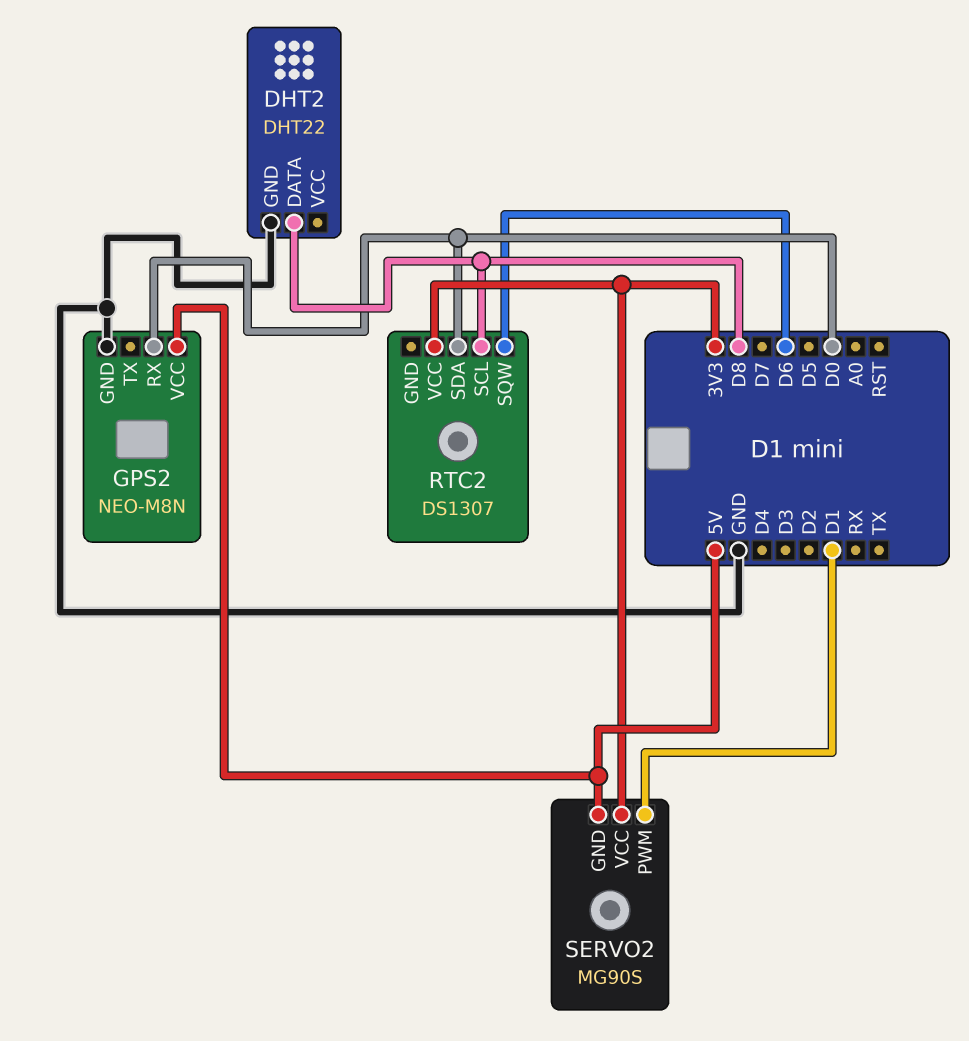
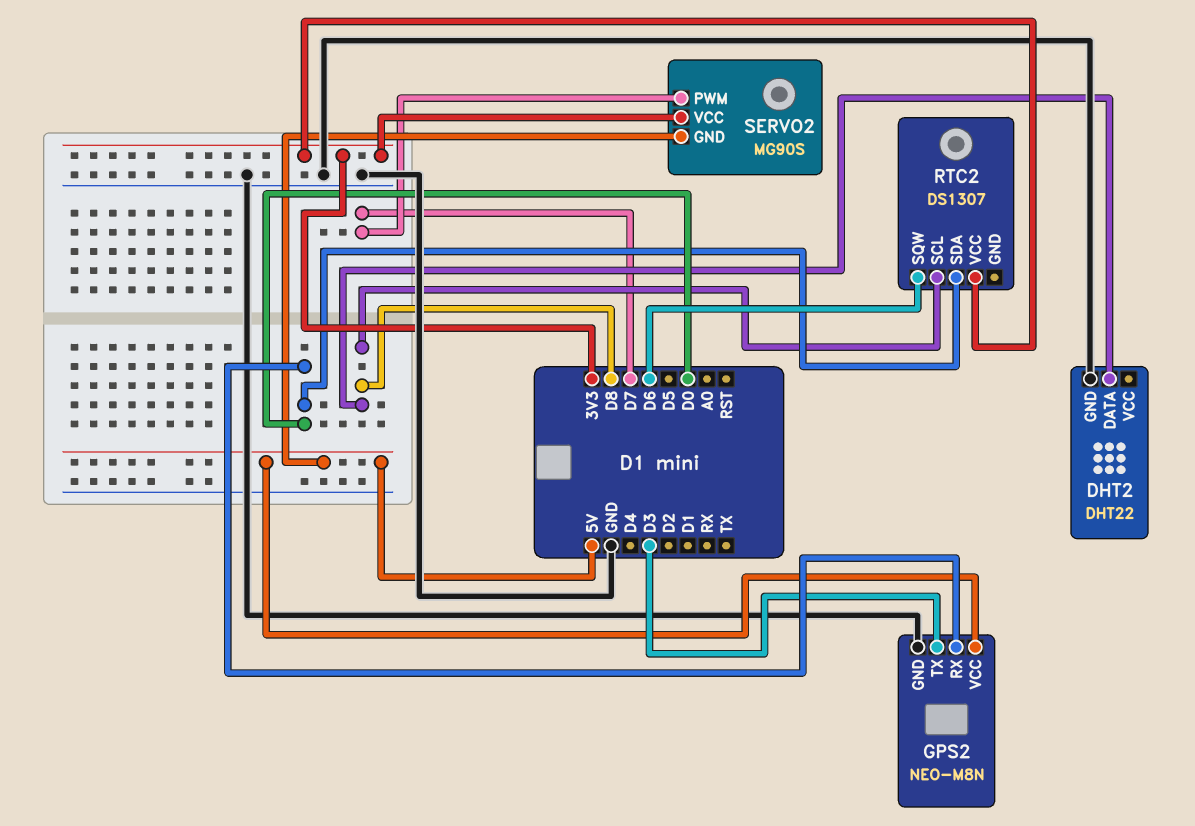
GPS2 pin TX: none -> D3
SERVO2 pin PWM: D1 -> D7

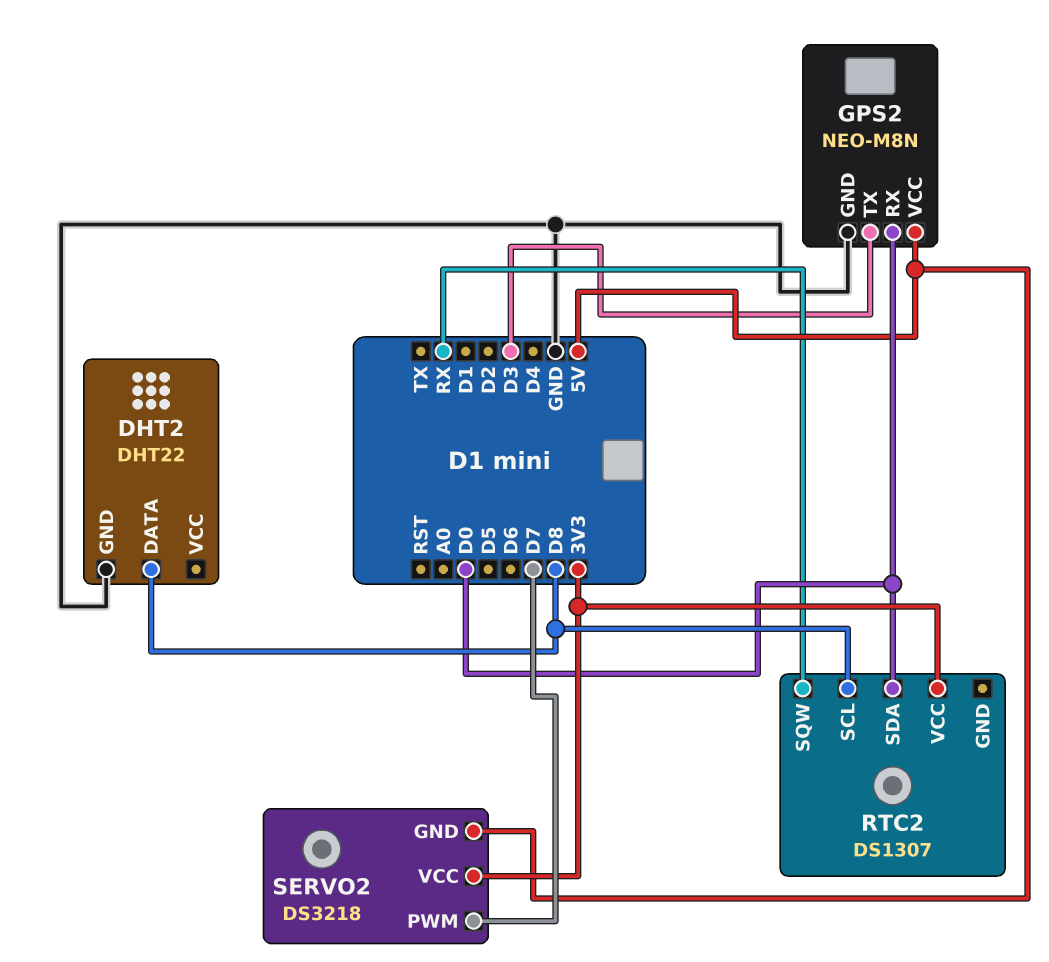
RTC2 pin SQW: D6 -> RX
SERVO2: MG90S -> DS3218

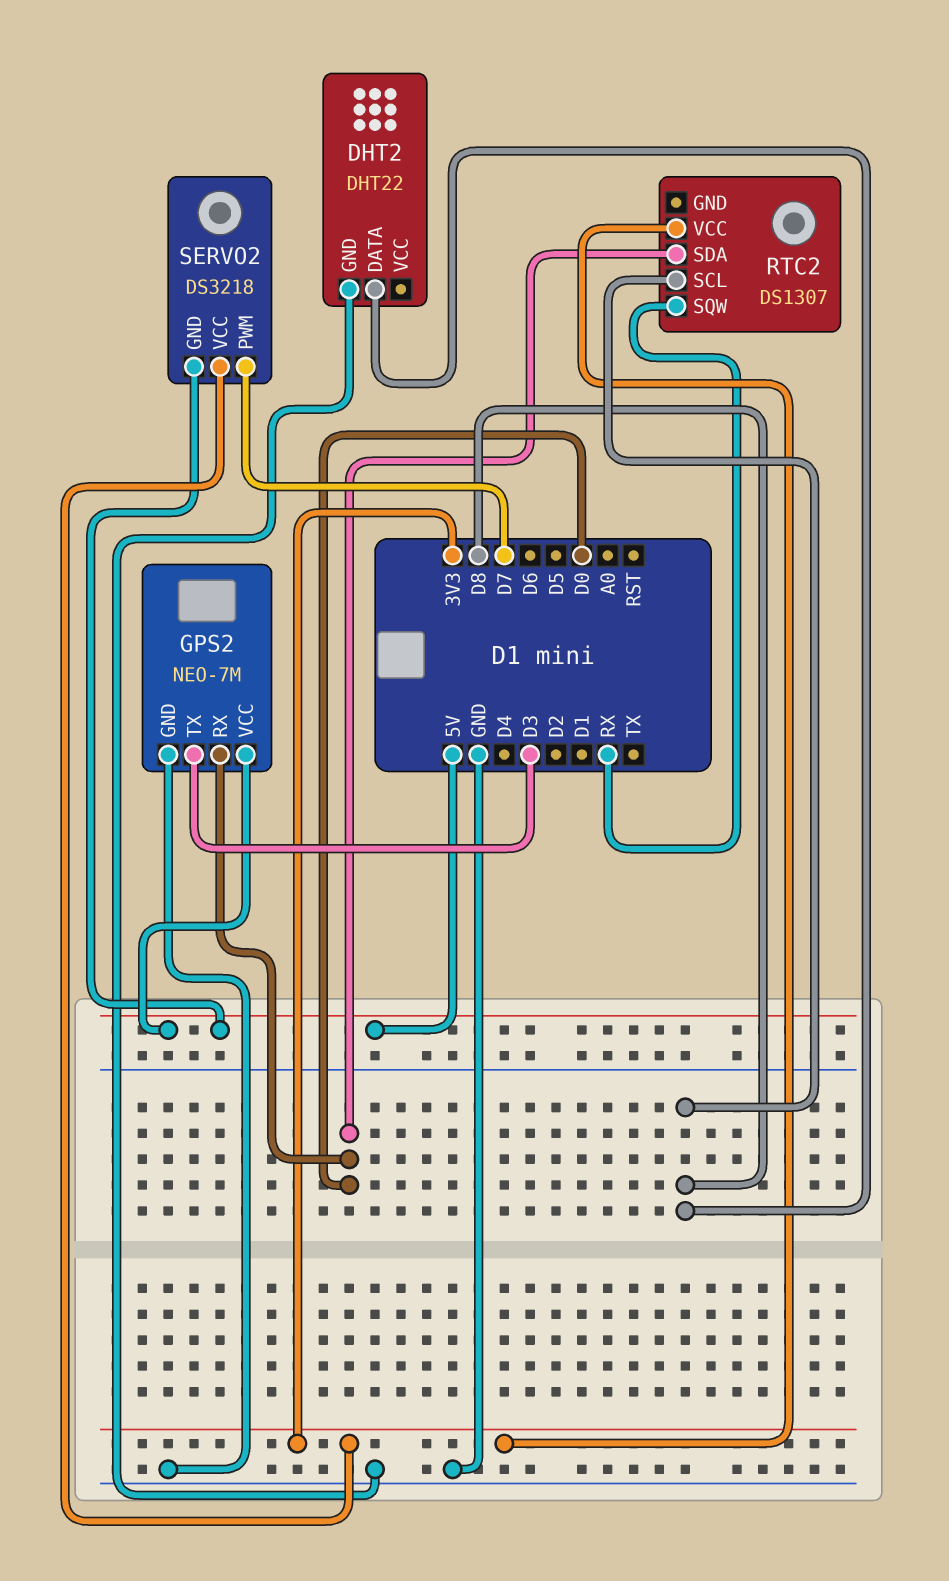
GPS2: NEO-M8N -> NEO-7M

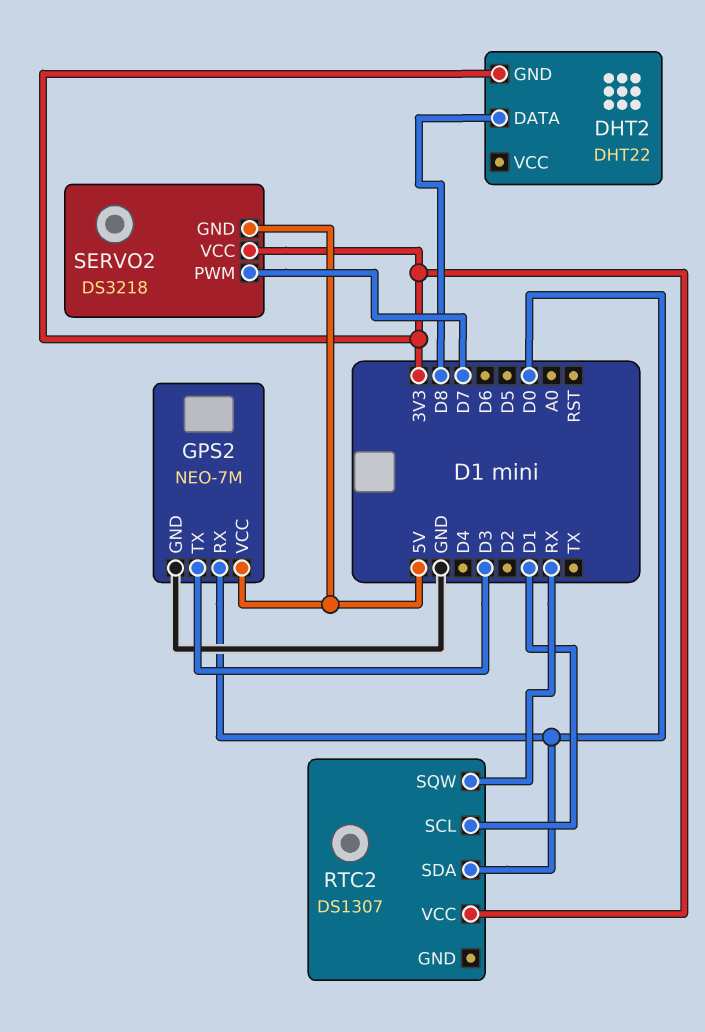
DHT2 pin GND: GND -> 3V3
RTC2 pin SCL: D8 -> D1

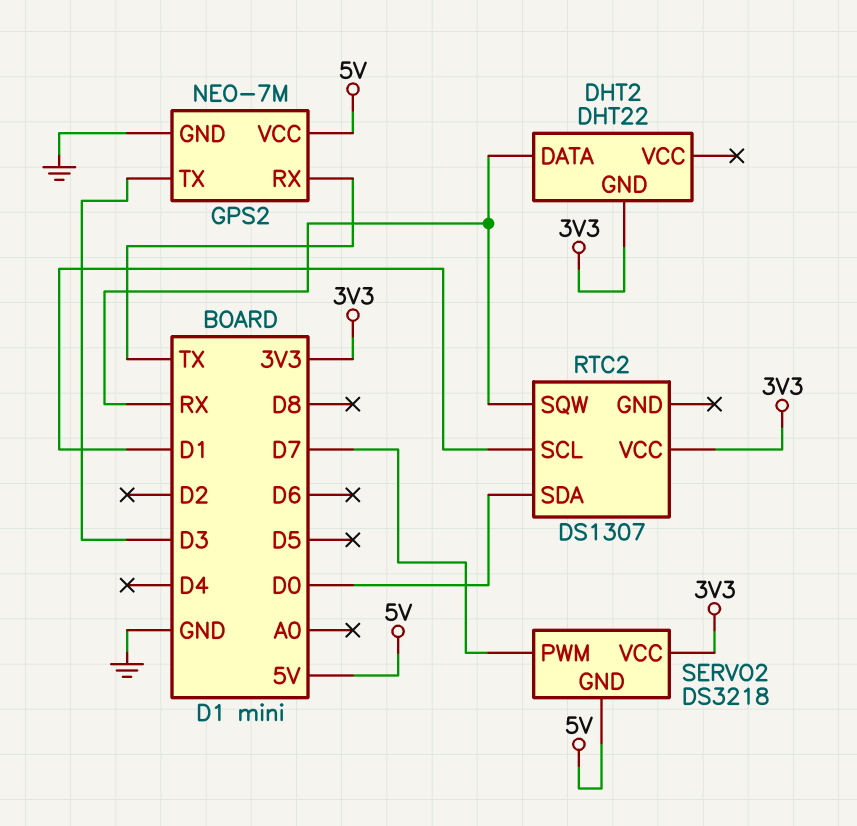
DHT2 pin DATA: D8 -> RX
GPS2 pin RX: D0 -> TX

